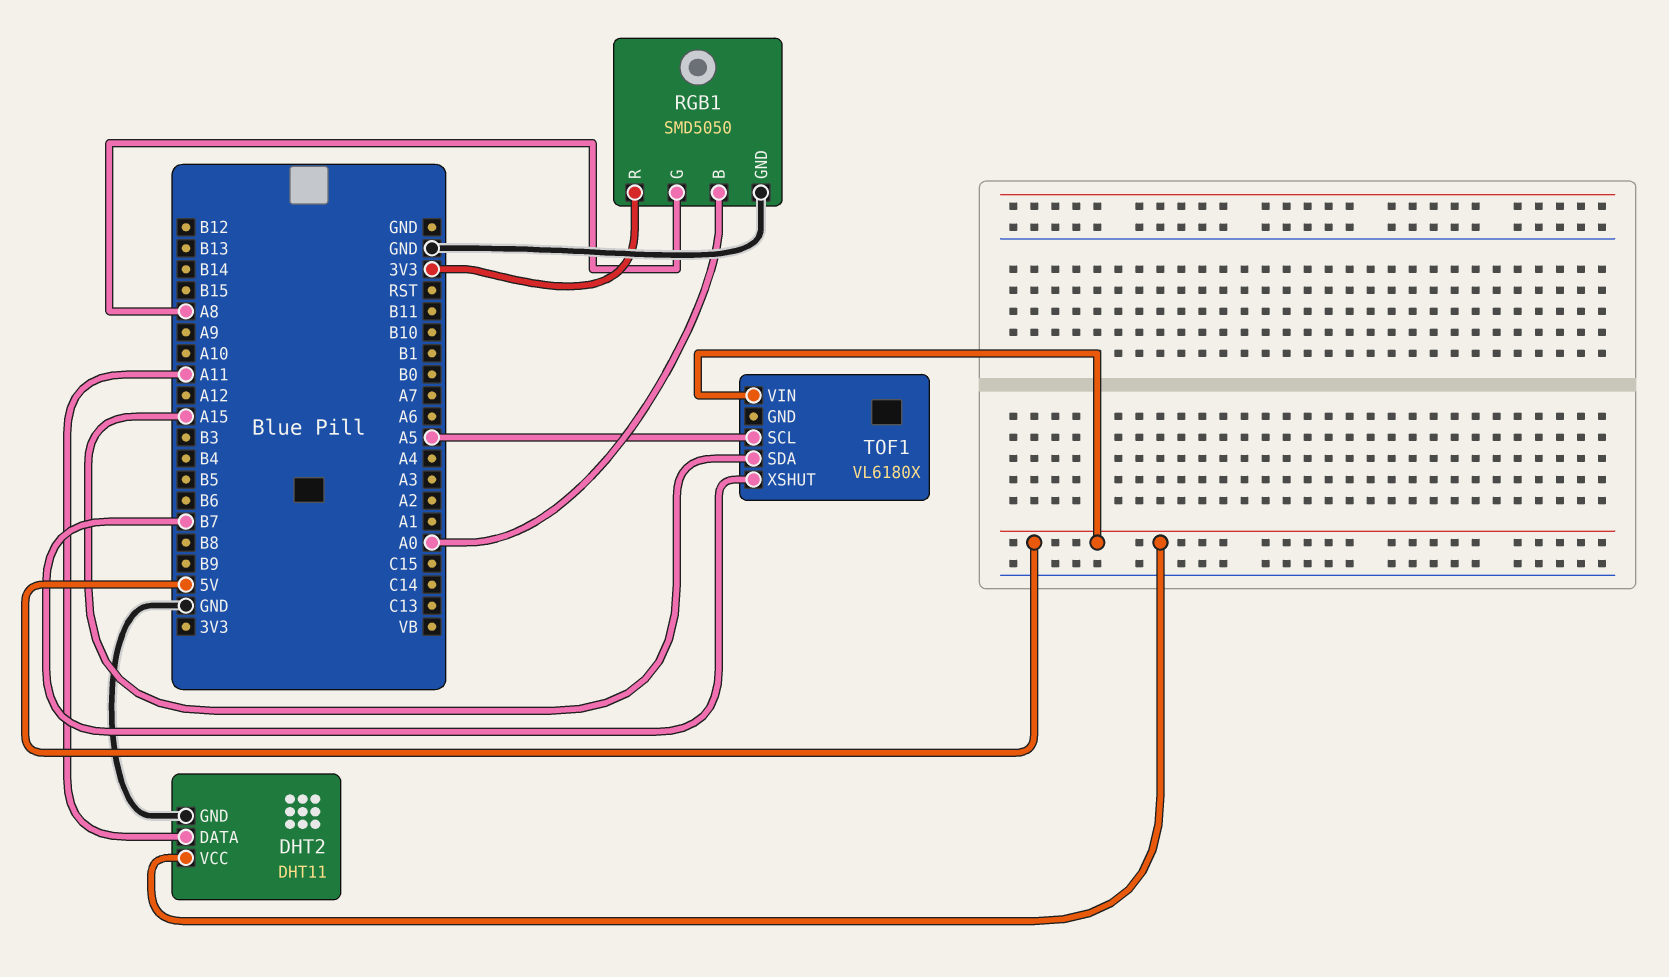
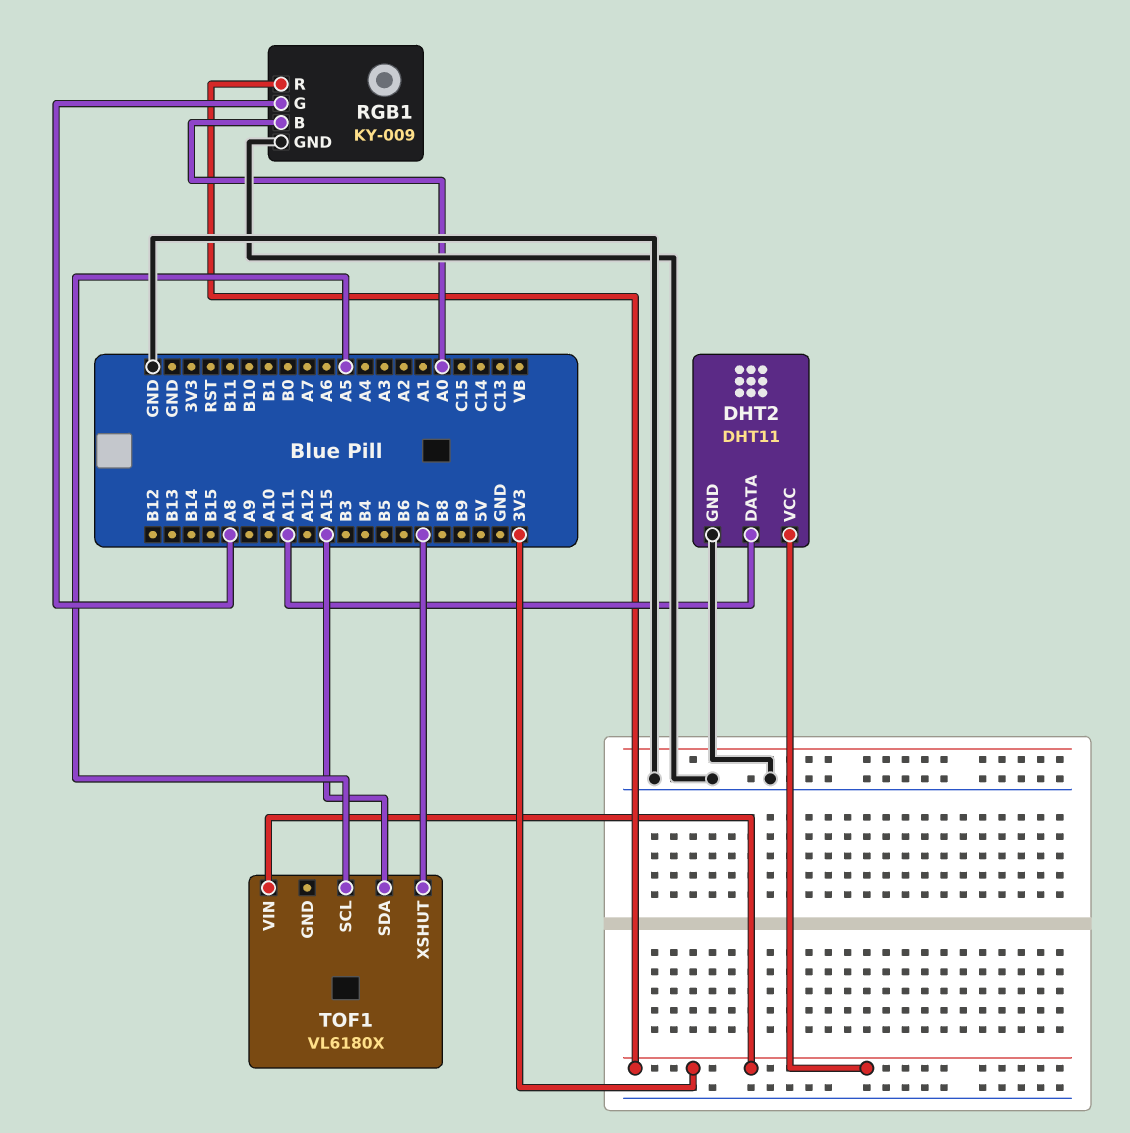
DHT2 pin VCC: 5V -> 3V3
RGB1: SMD5050 -> KY-009
TOF1 pin VIN: 5V -> 3V3

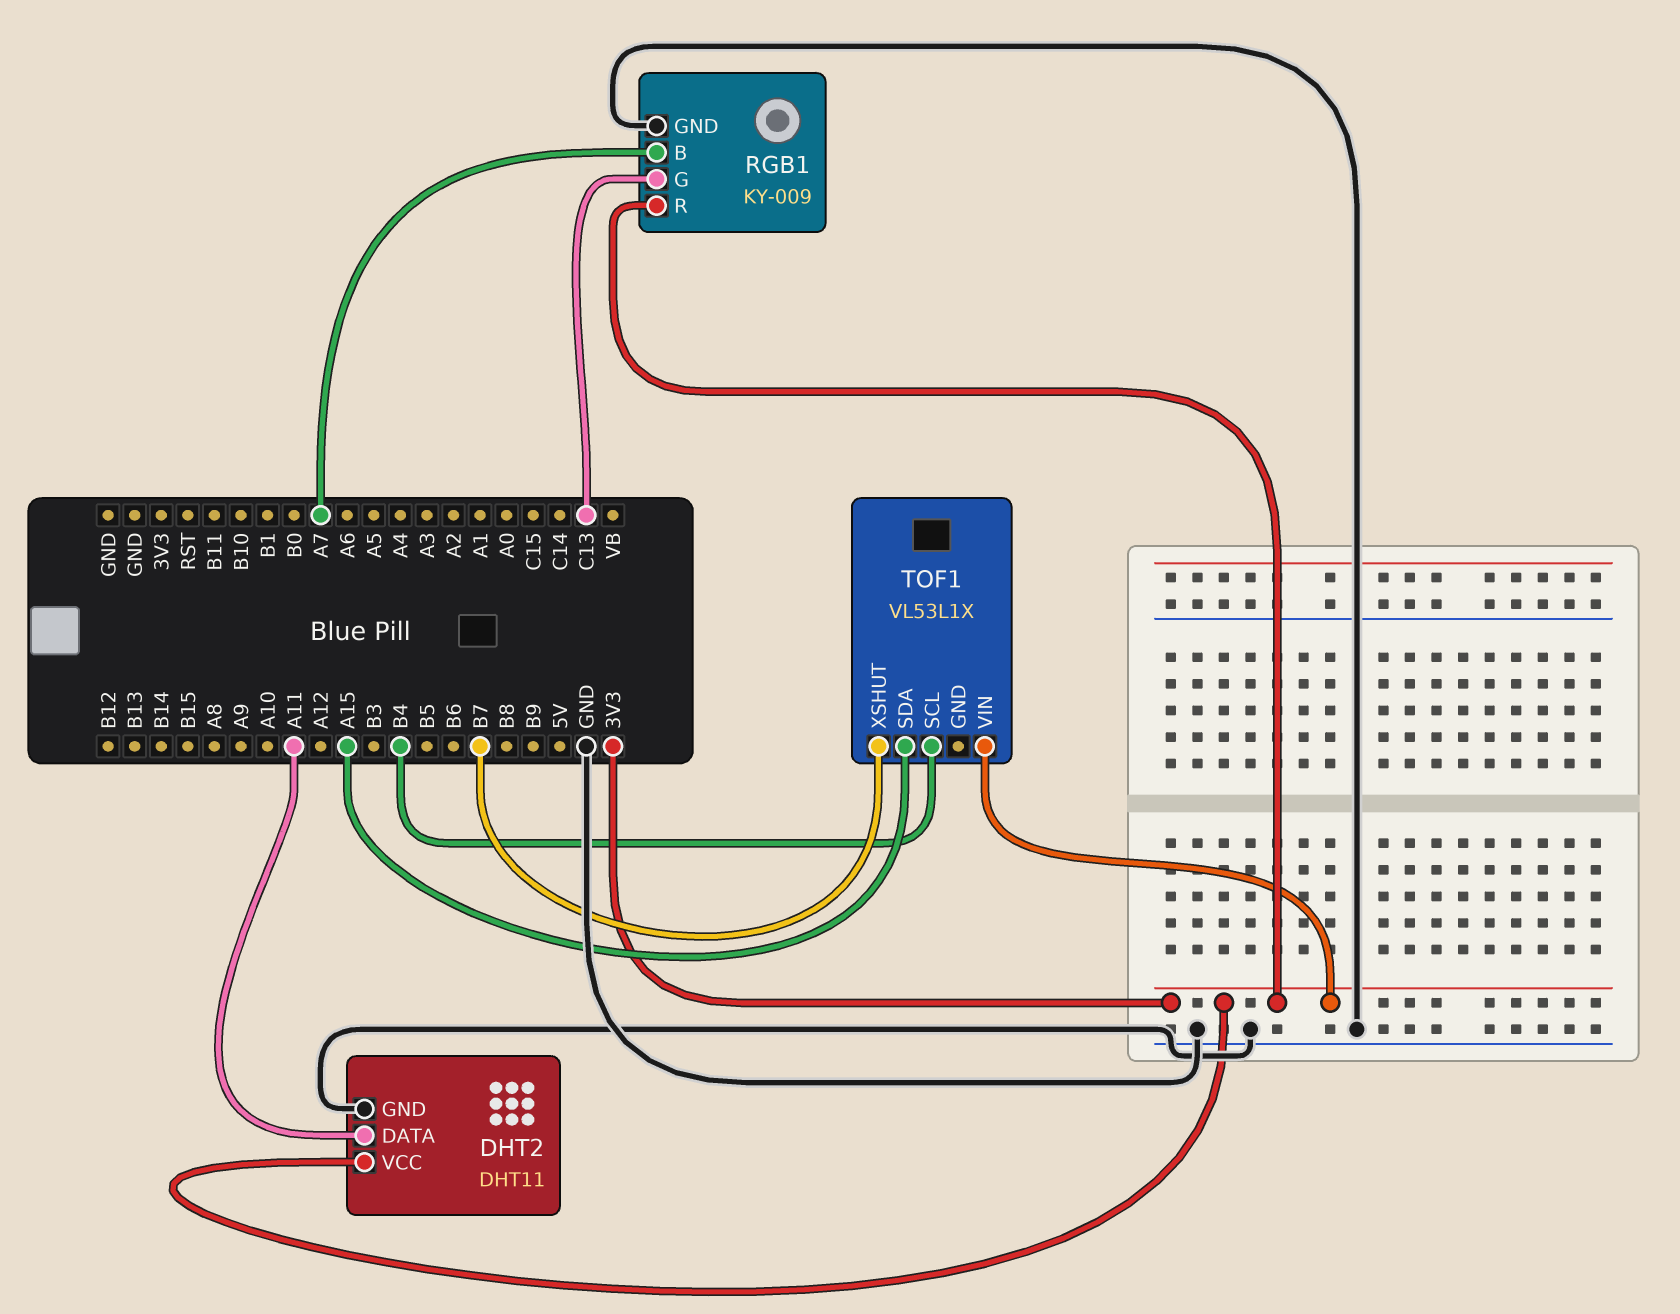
RGB1 pin B: A0 -> A7
RGB1 pin G: A8 -> C13
TOF1: VL6180X -> VL53L1X
TOF1 pin SCL: A5 -> B4

